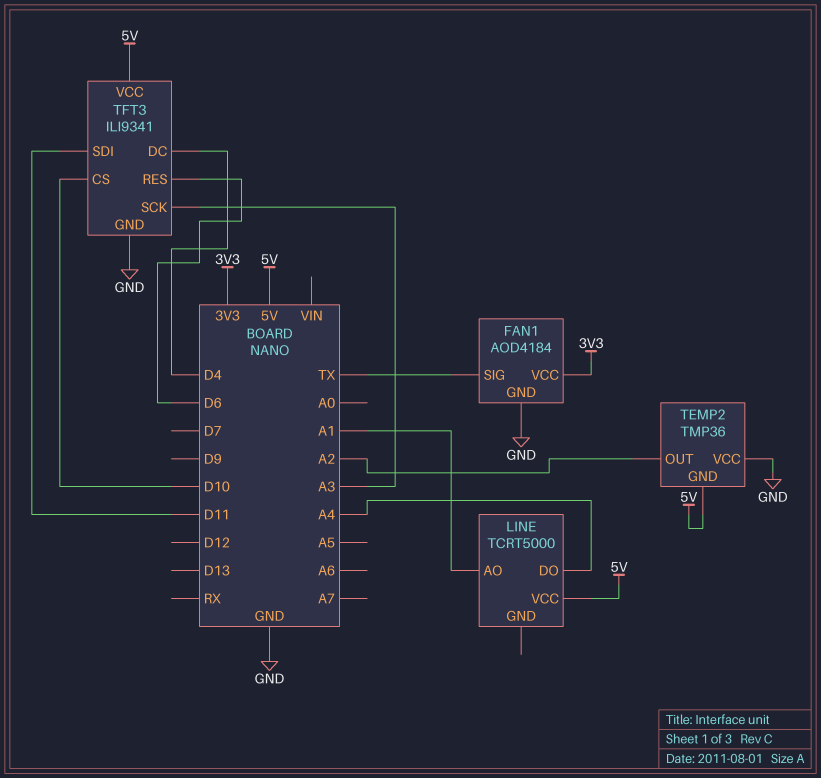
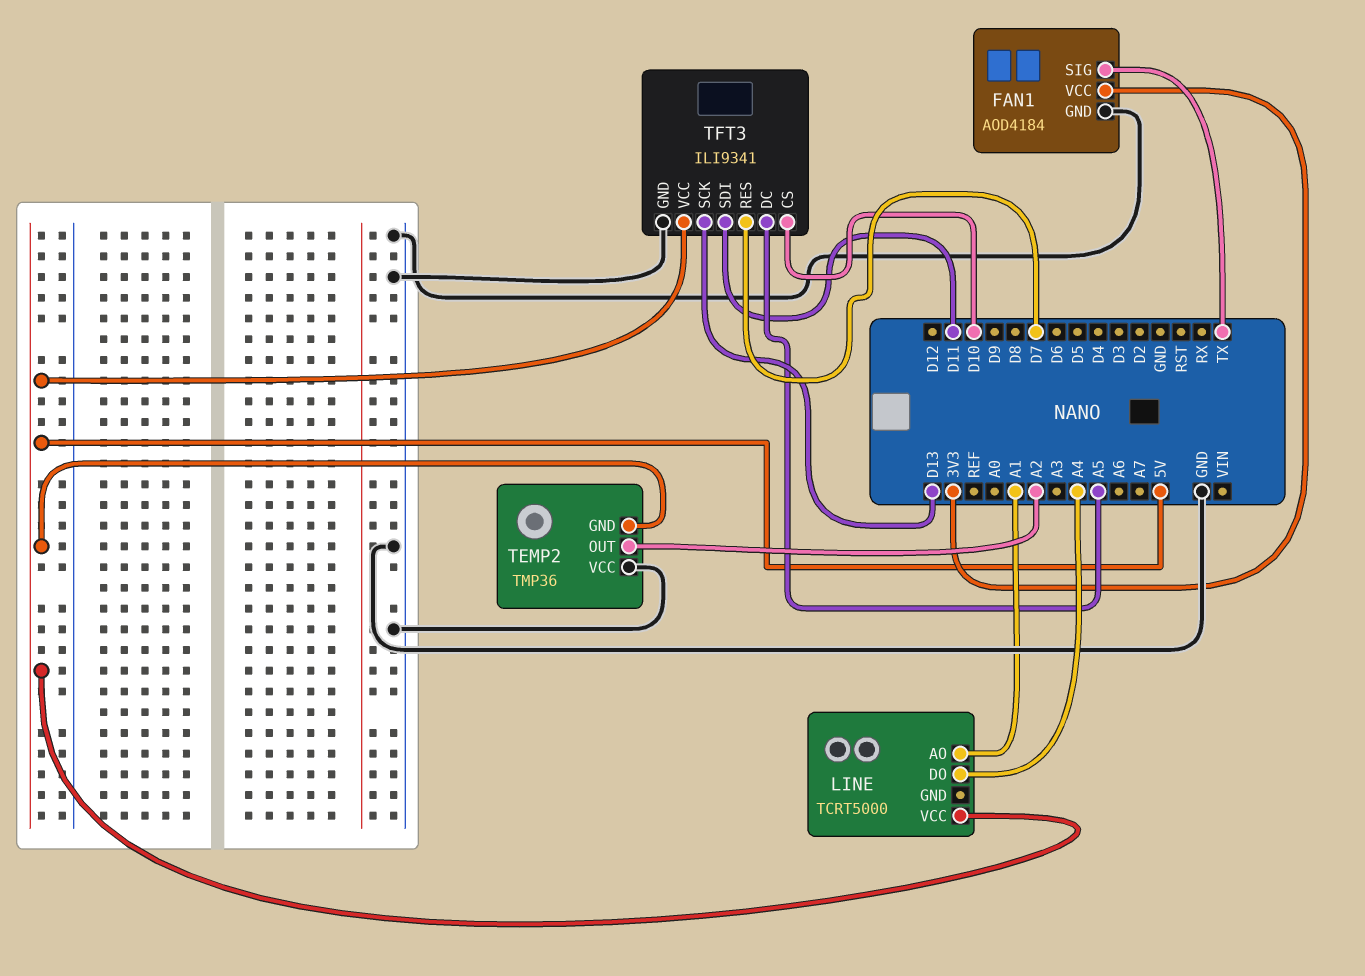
TFT3 pin DC: D4 -> A5
TFT3 pin RES: D6 -> D7
TFT3 pin SCK: A3 -> D13

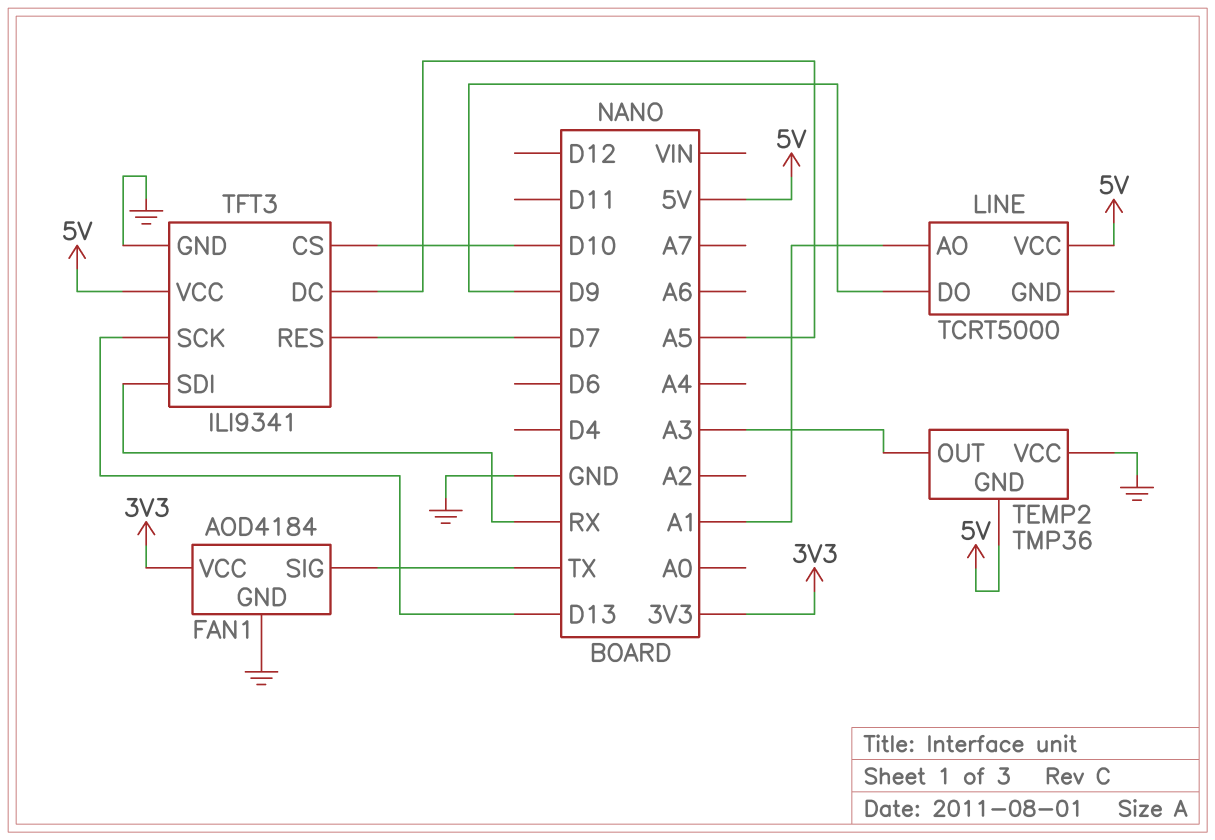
LINE pin DO: A4 -> D9
TEMP2 pin OUT: A2 -> A3
TFT3 pin SDI: D11 -> RX

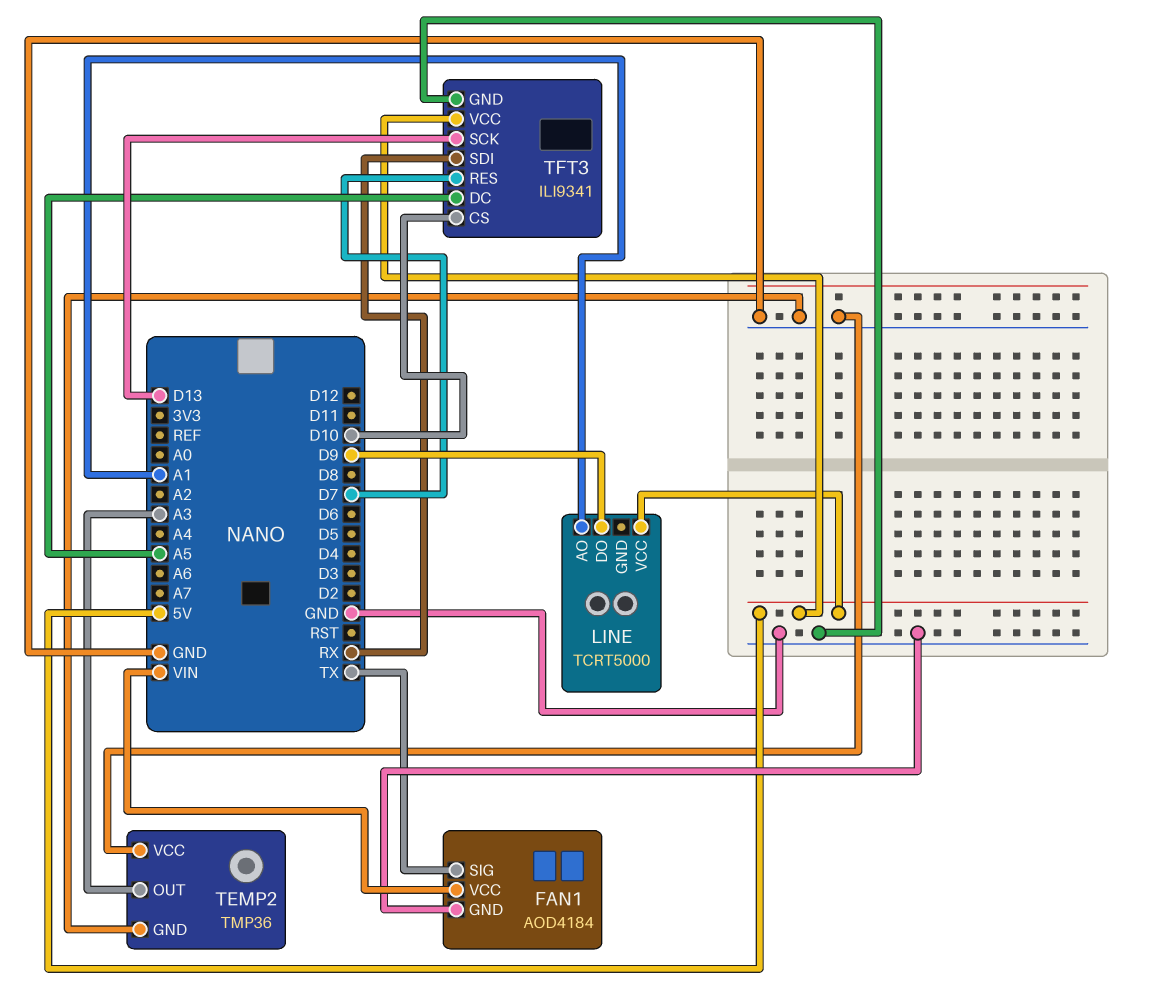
FAN1 pin VCC: 3V3 -> VIN
TEMP2 pin GND: 5V -> GND

